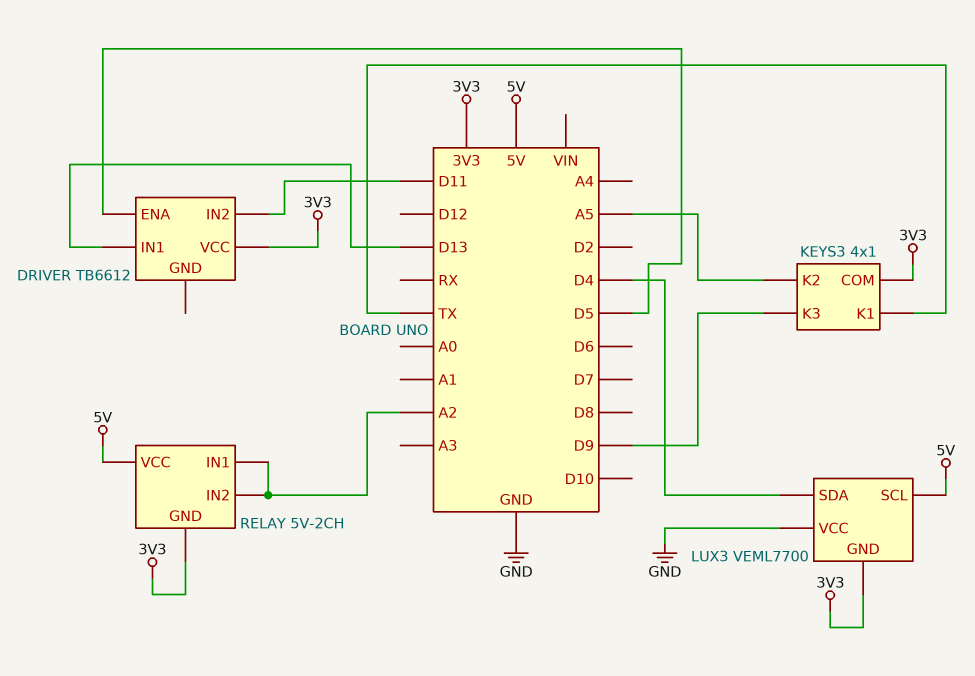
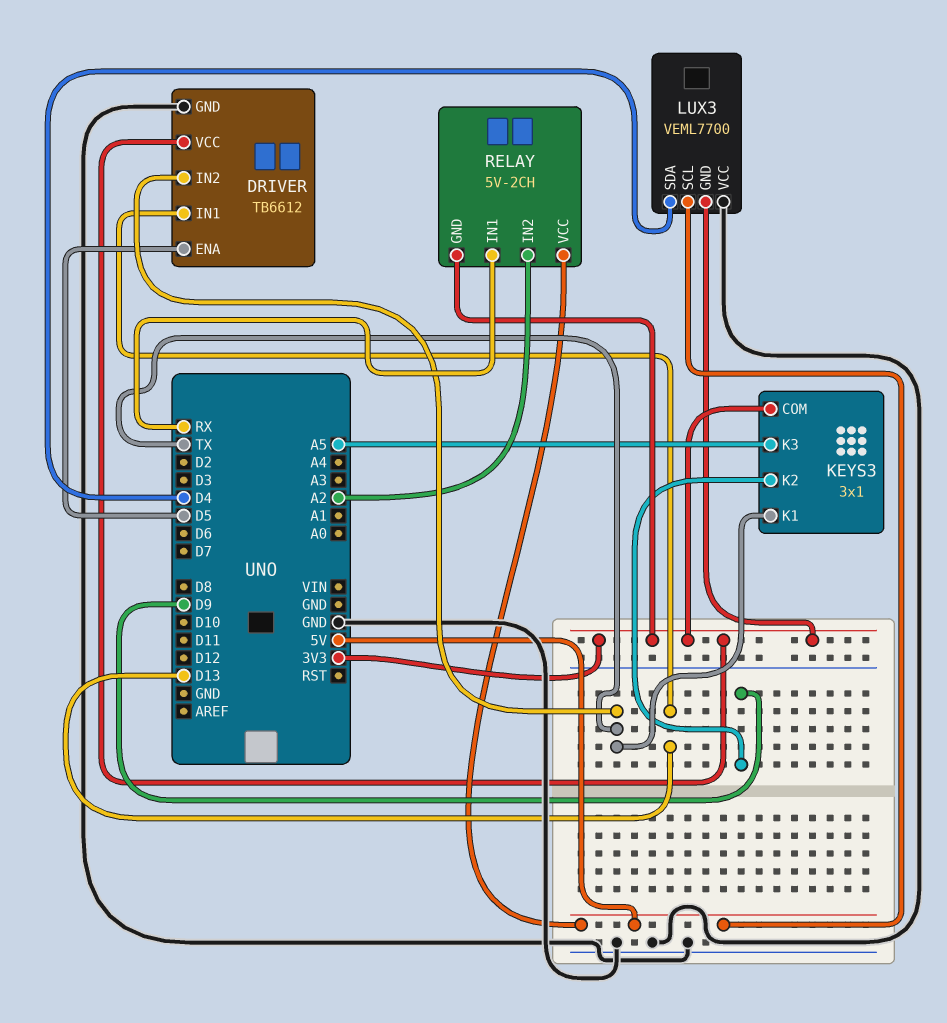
DRIVER pin GND: none -> GND
DRIVER pin IN2: D11 -> TX
KEYS3: 4x1 -> 3x1
KEYS3 pin K2: A5 -> D9
KEYS3 pin K3: D9 -> A5
RELAY pin IN1: A2 -> RX

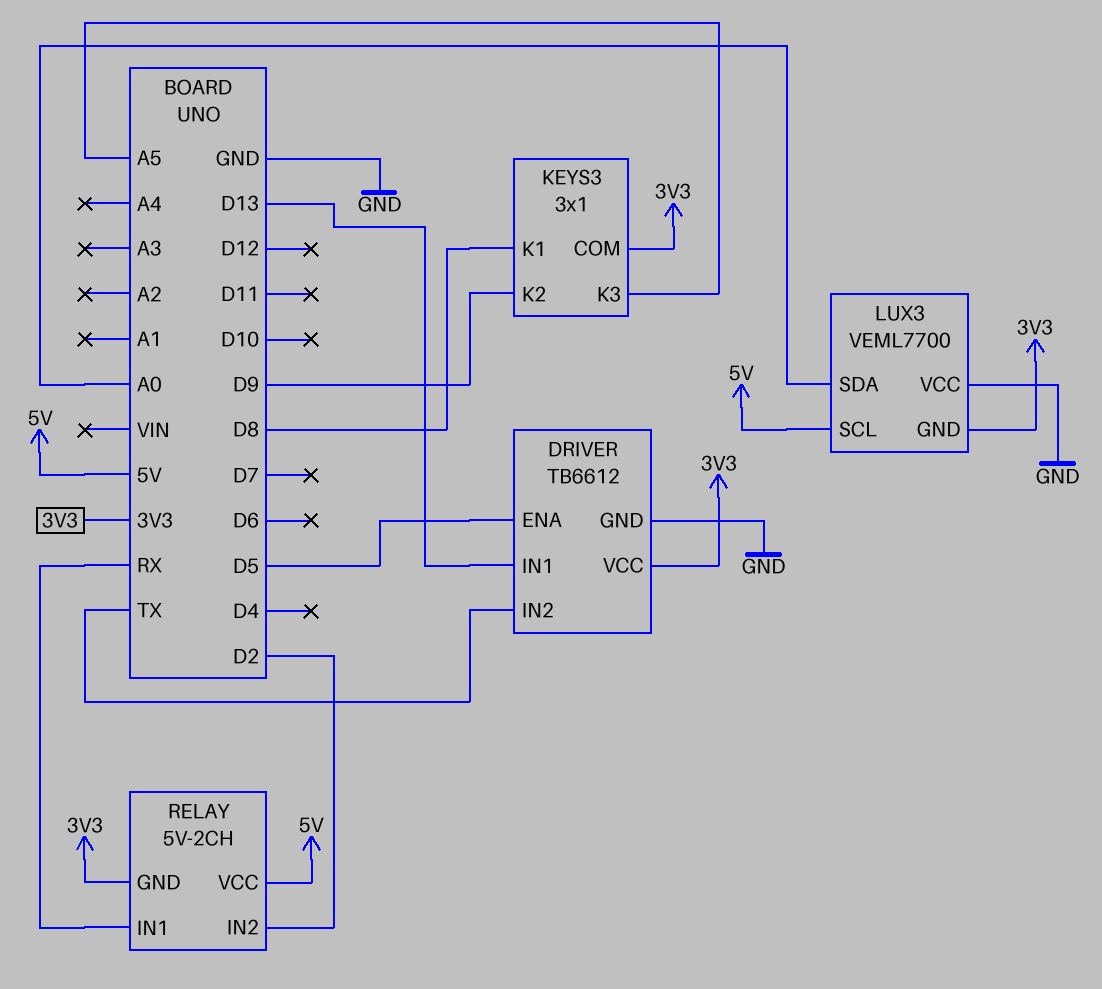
KEYS3 pin K1: TX -> D8
LUX3 pin SDA: D4 -> A0
RELAY pin IN2: A2 -> D2

